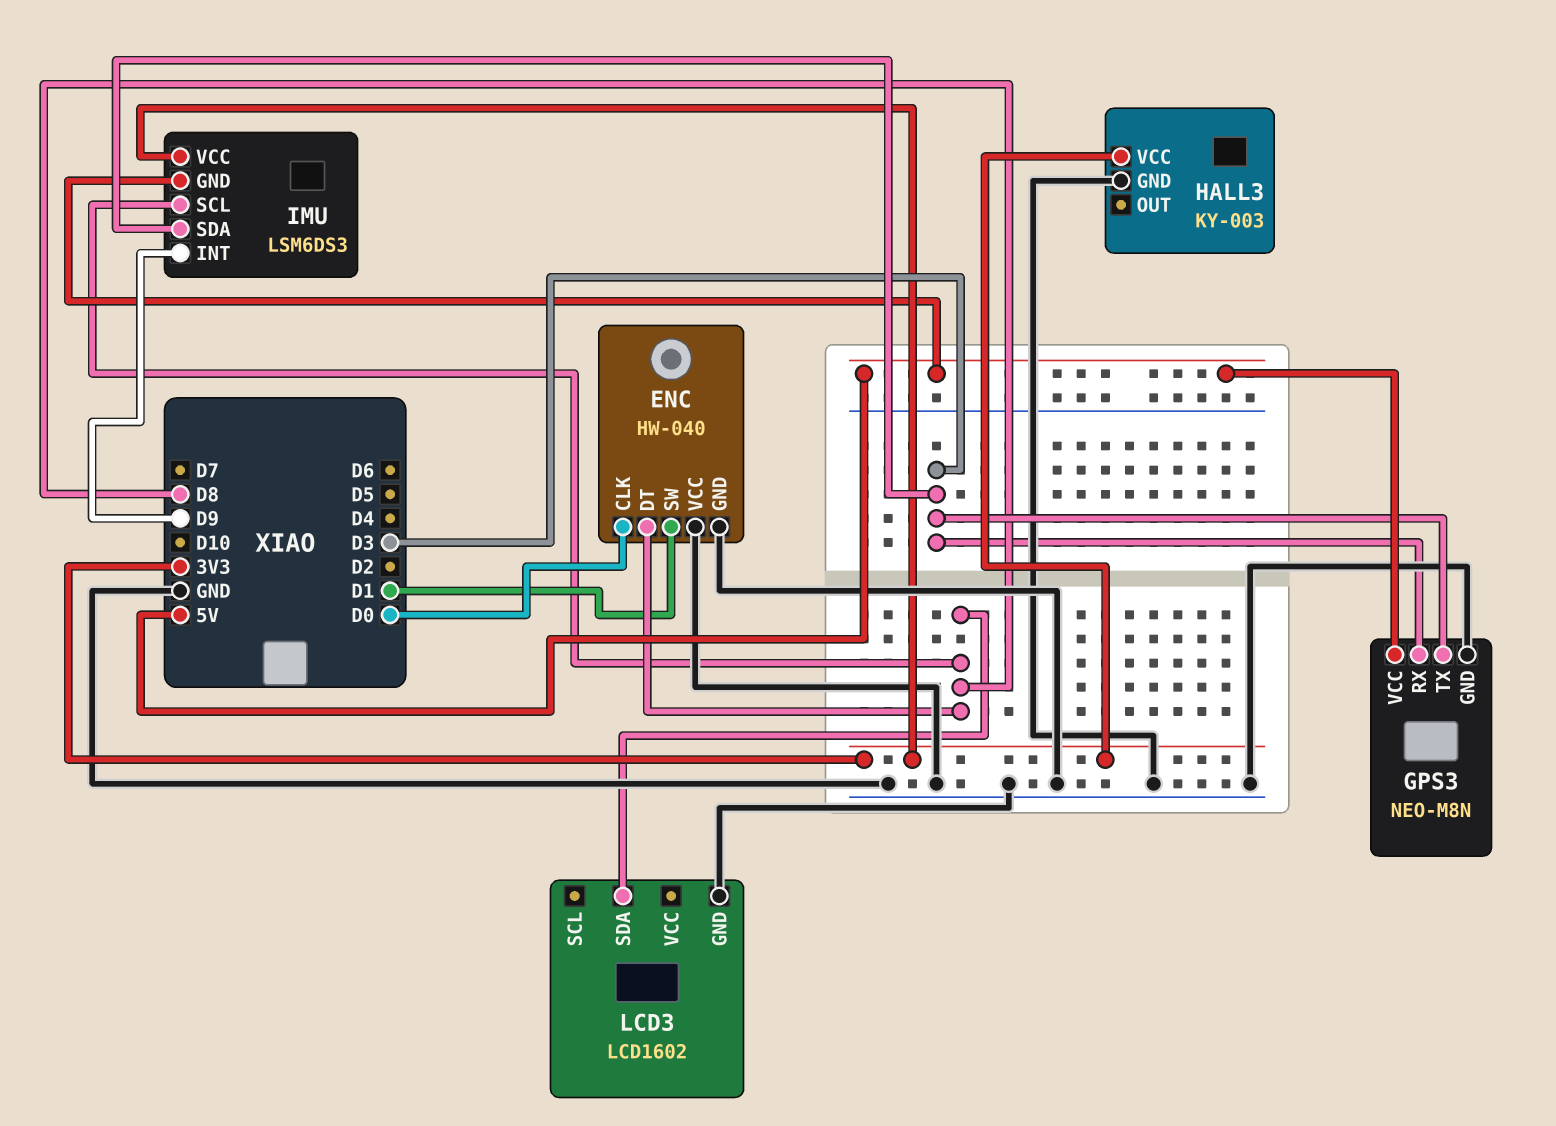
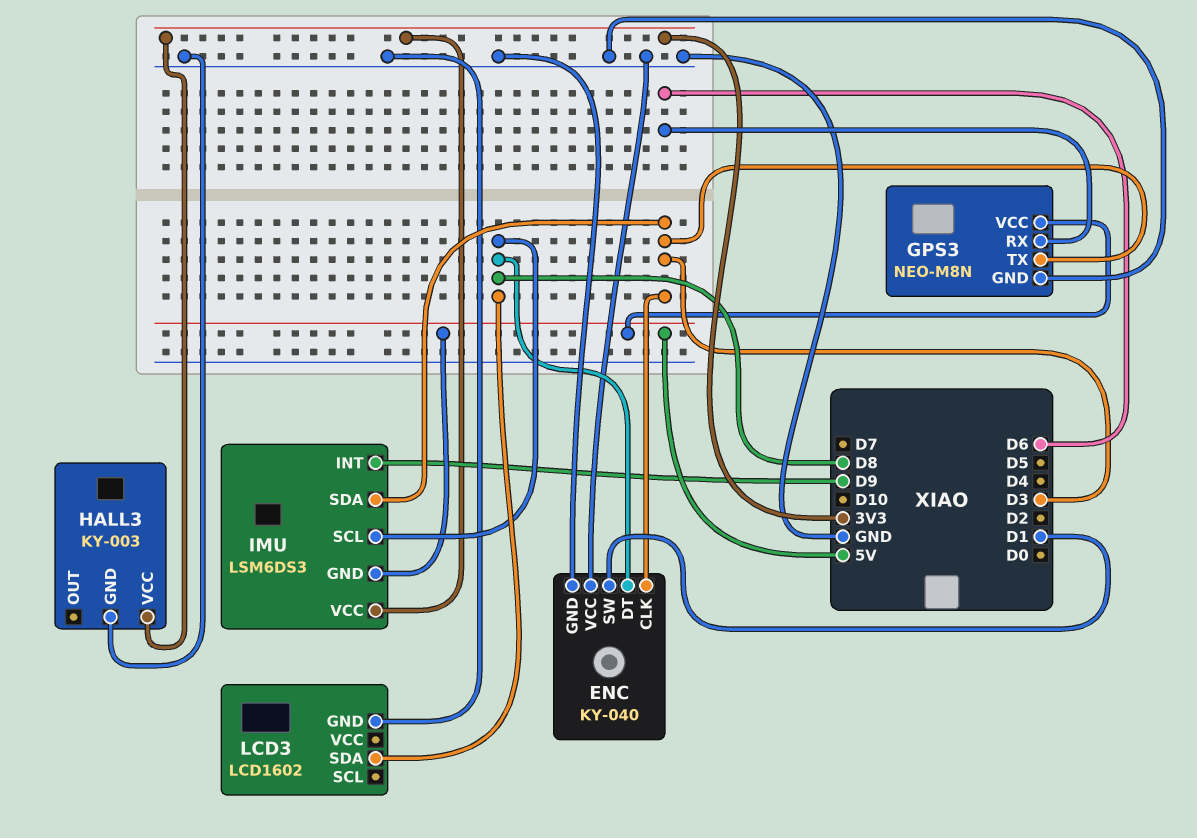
ENC: HW-040 -> KY-040
ENC pin CLK: D0 -> D3
GPS3 pin RX: D3 -> D6

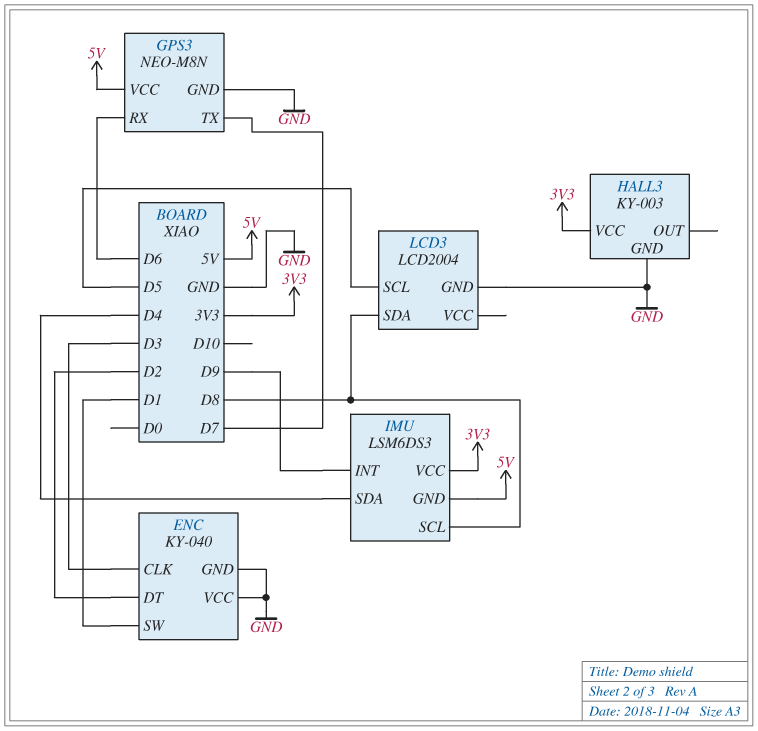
ENC pin DT: D8 -> D2
GPS3 pin TX: D3 -> D7
IMU pin SDA: D3 -> D4
LCD3: LCD1602 -> LCD2004
LCD3 pin SCL: none -> D5

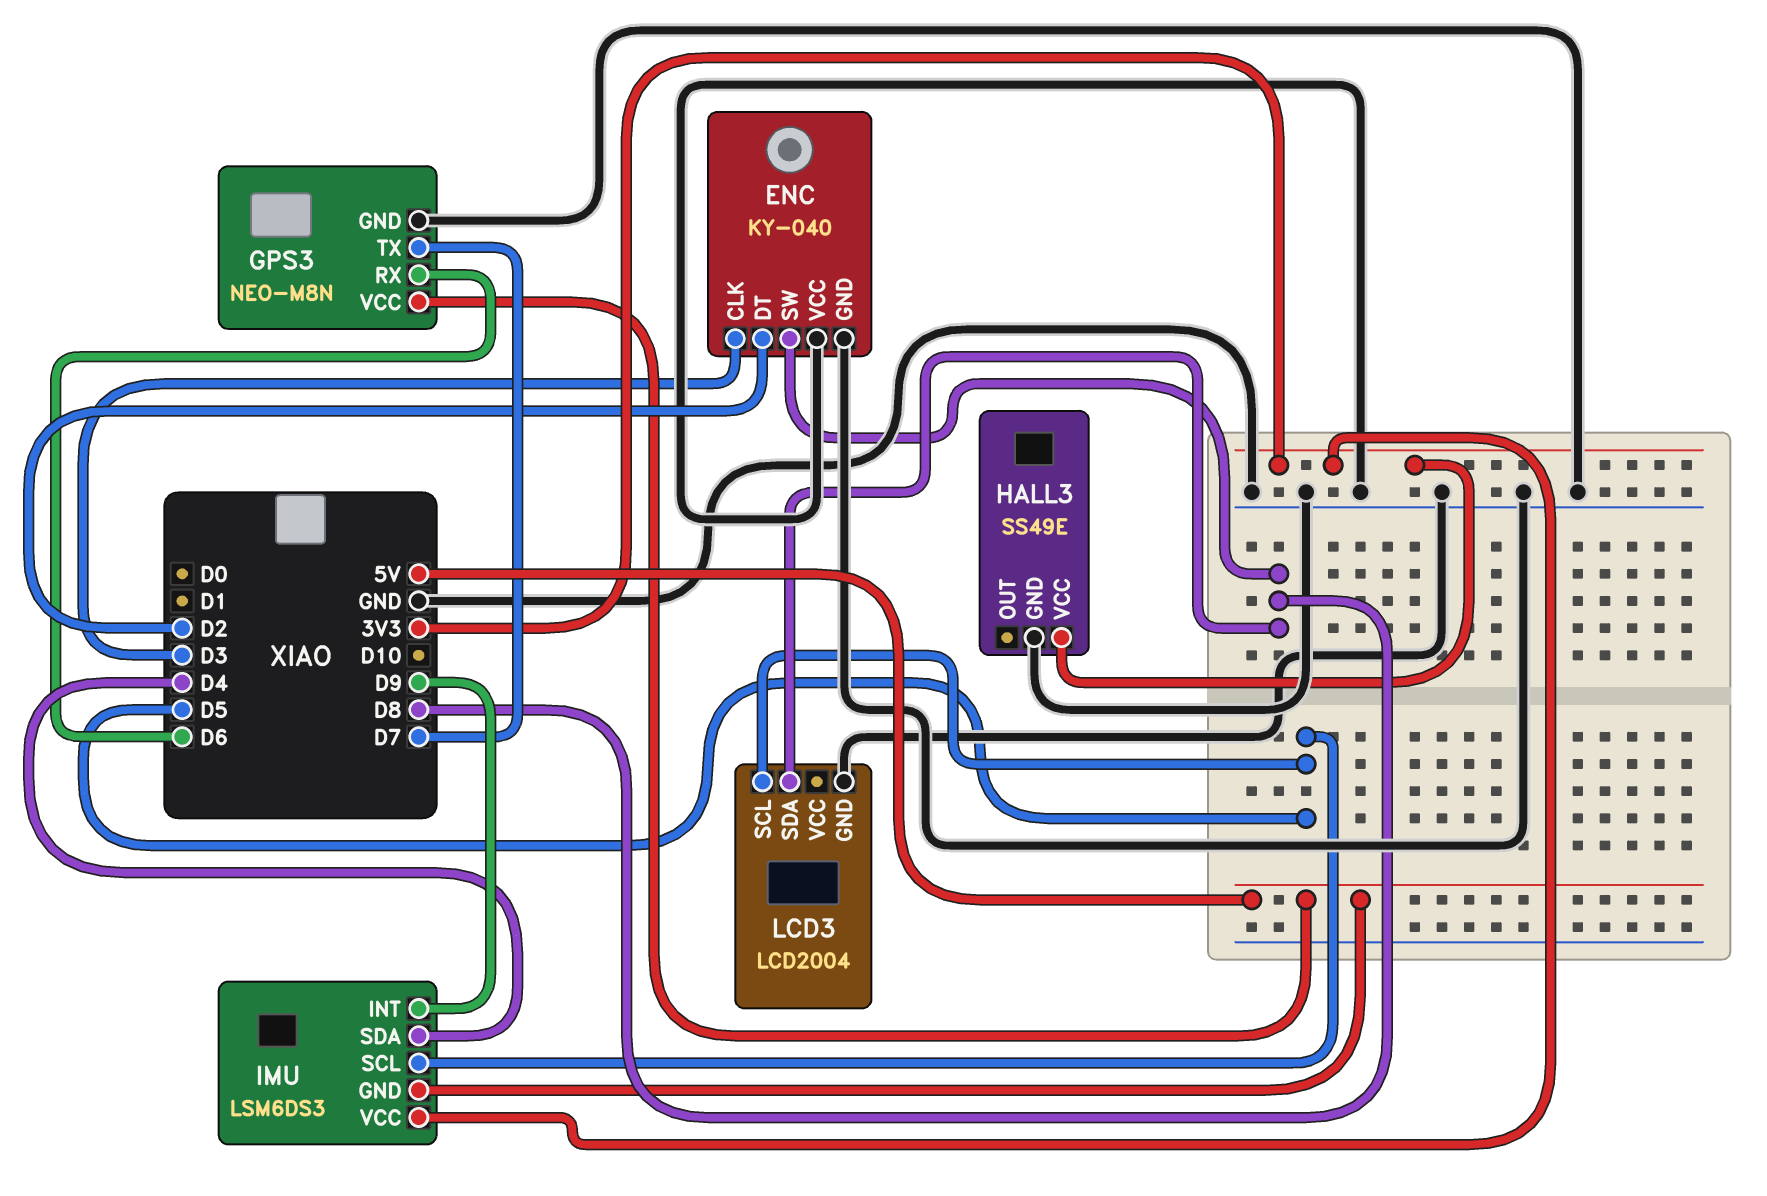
ENC pin SW: D1 -> D8
HALL3: KY-003 -> SS49E
IMU pin SCL: D8 -> D5

